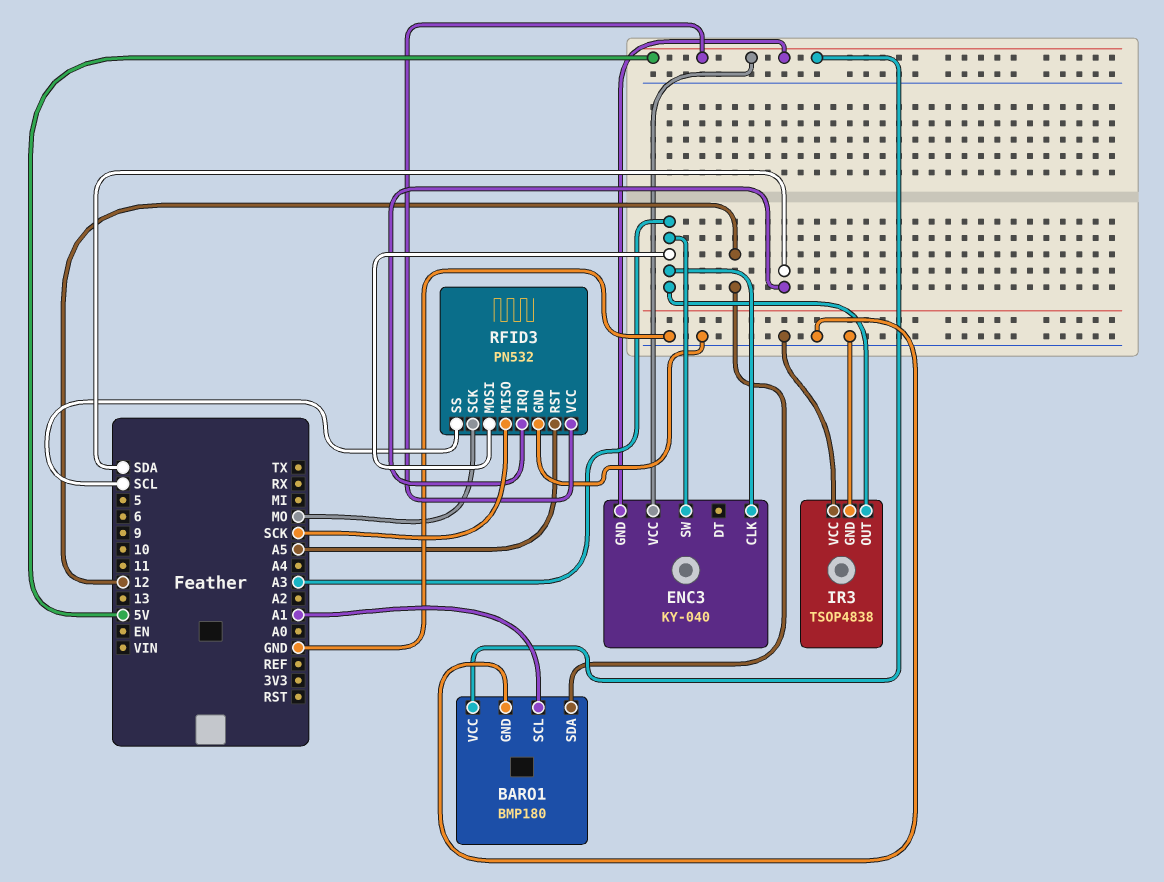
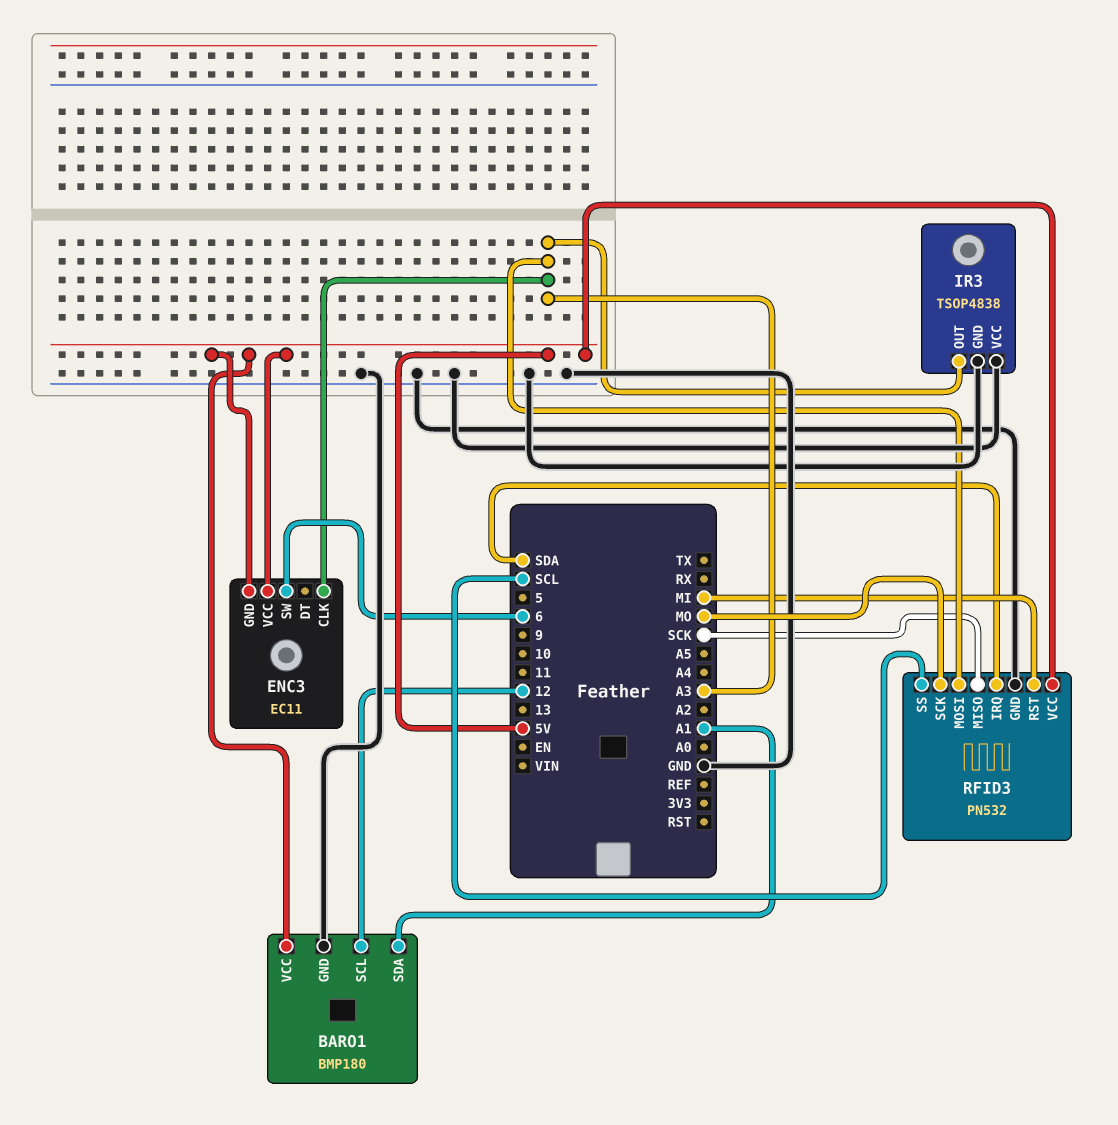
BARO1 pin SCL: A1 -> 12
BARO1 pin SDA: 12 -> A1
ENC3: KY-040 -> EC11
ENC3 pin SW: A3 -> 6
RFID3 pin RST: A5 -> MI

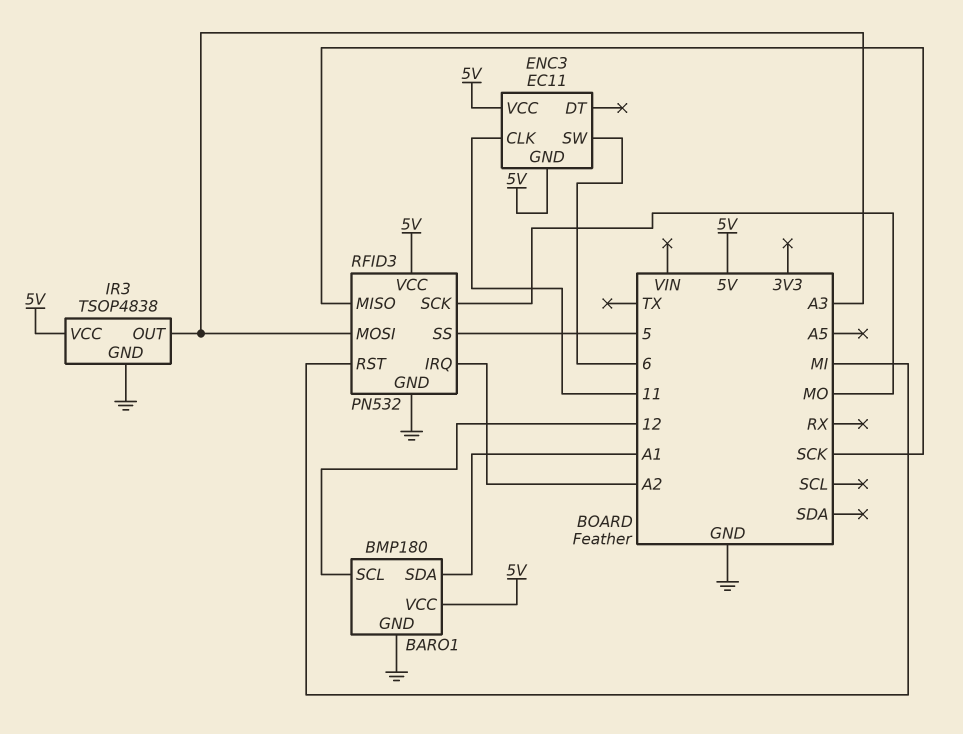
ENC3 pin CLK: A3 -> 11
IR3 pin VCC: GND -> 5V
RFID3 pin IRQ: SDA -> A2
RFID3 pin SS: SCL -> 5

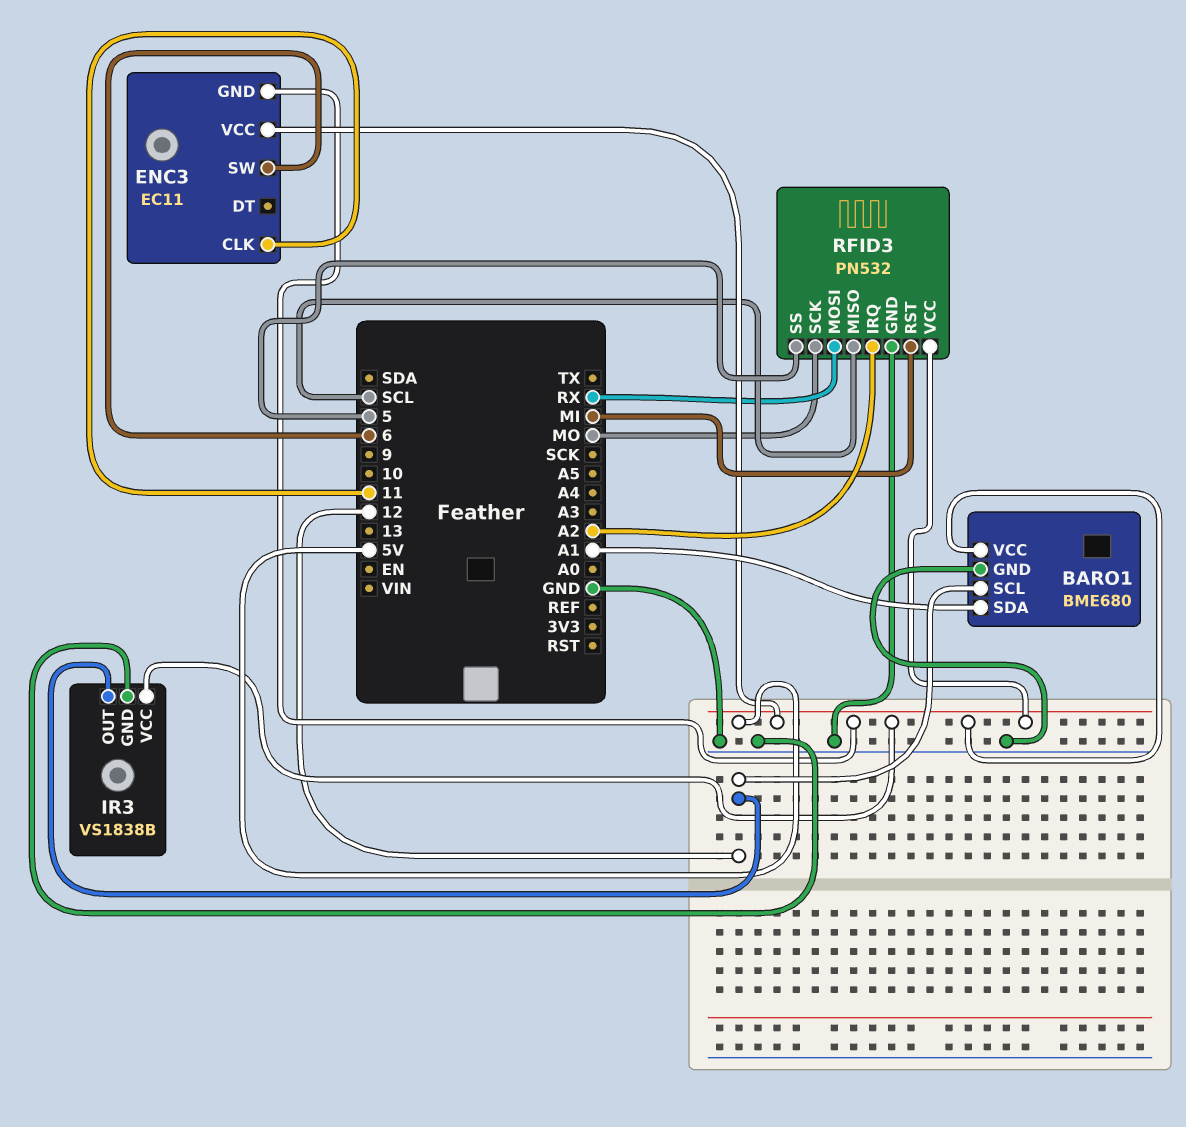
BARO1: BMP180 -> BME680
IR3: TSOP4838 -> VS1838B
IR3 pin OUT: A3 -> 12
RFID3 pin MISO: SCK -> SCL
RFID3 pin MOSI: A3 -> RX

